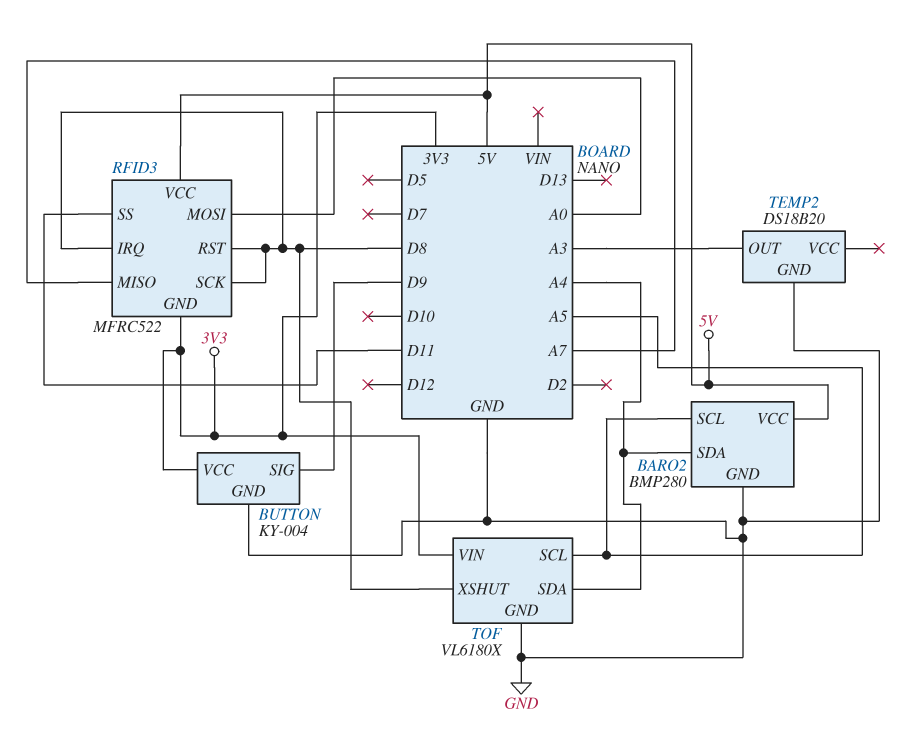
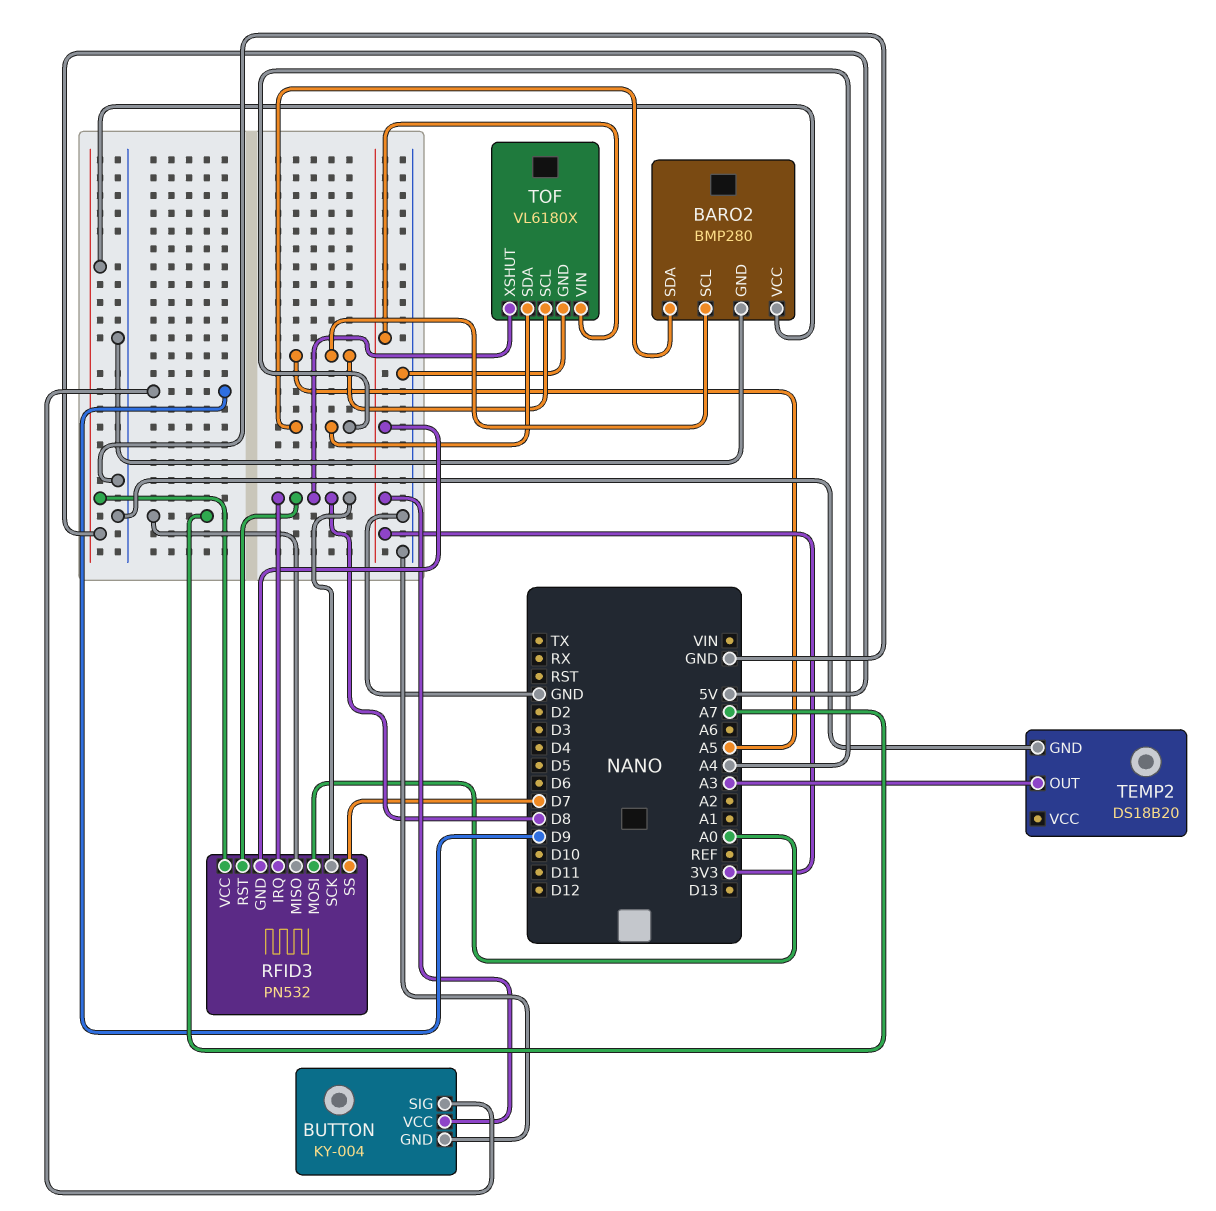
RFID3: MFRC522 -> PN532
RFID3 pin SS: D11 -> D7

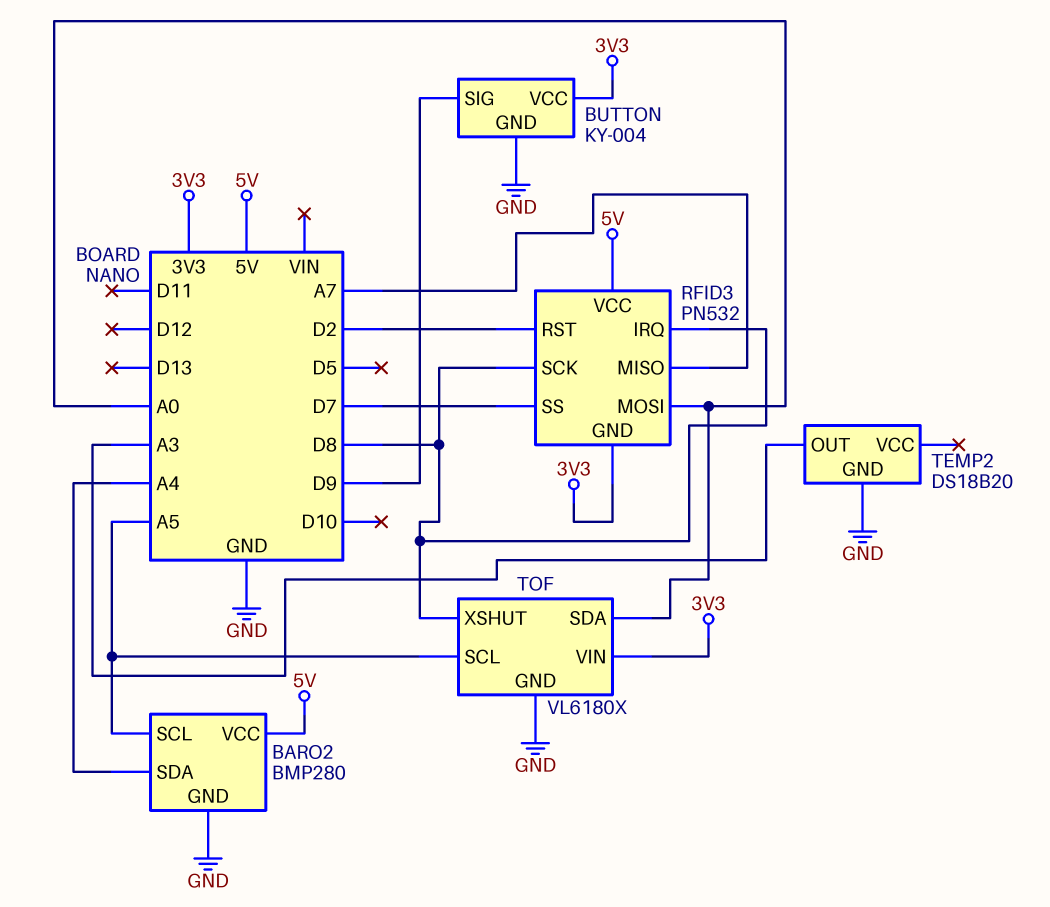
RFID3 pin RST: D8 -> D2
TOF pin SDA: A4 -> A0

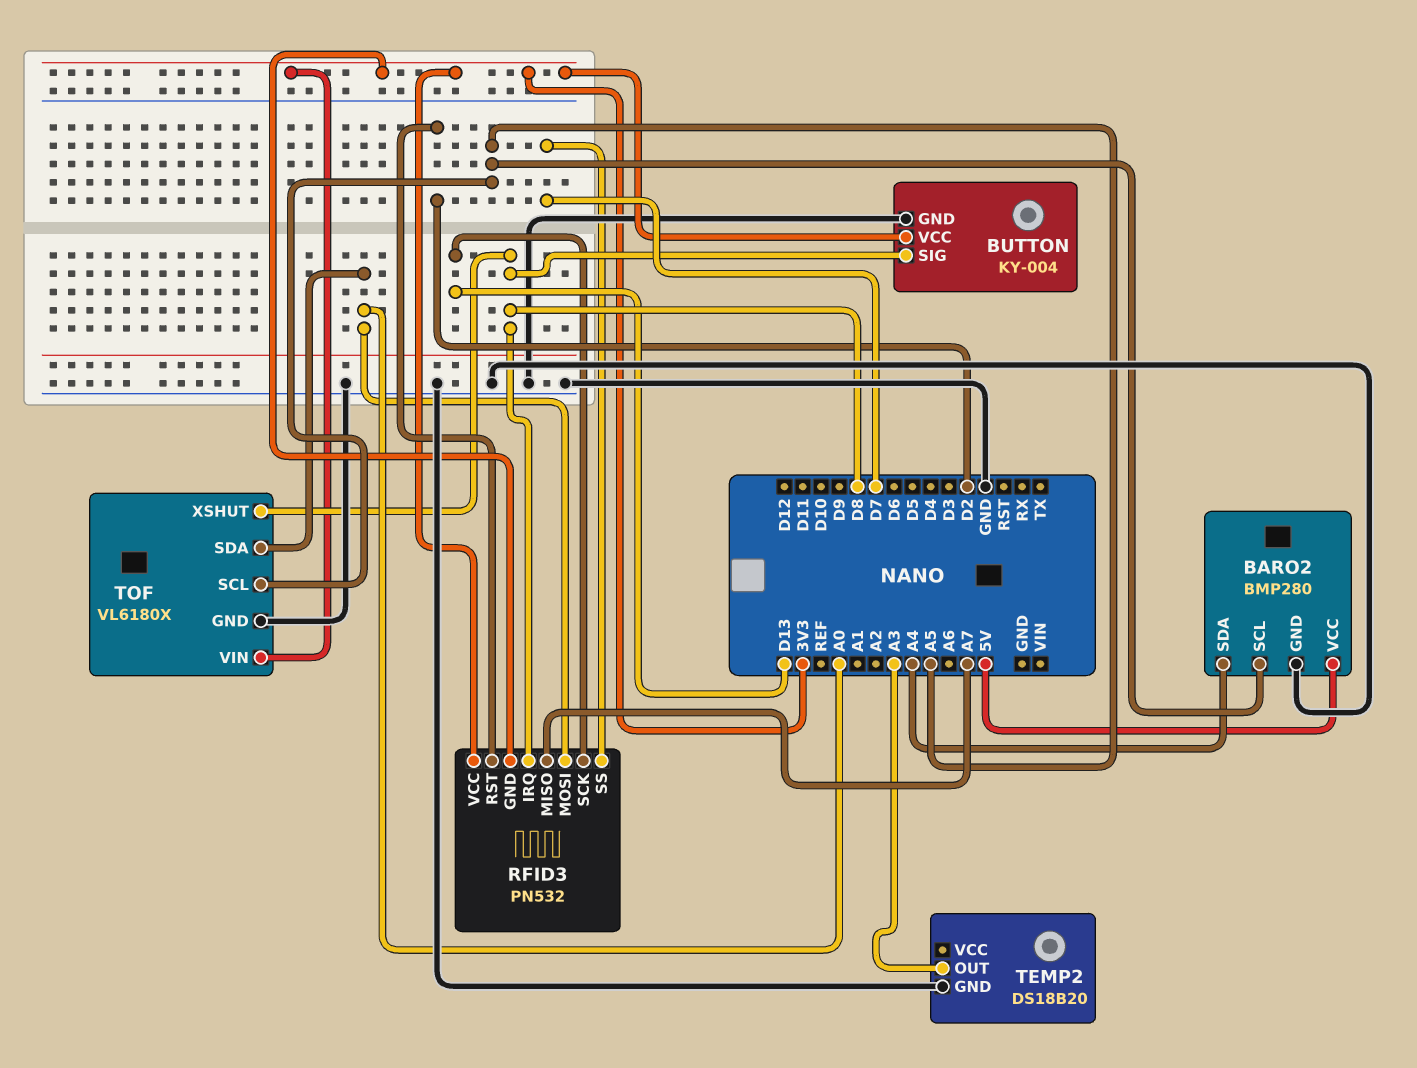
BUTTON pin SIG: D9 -> D8
RFID3 pin SCK: D8 -> D13
RFID3 pin VCC: 5V -> 3V3

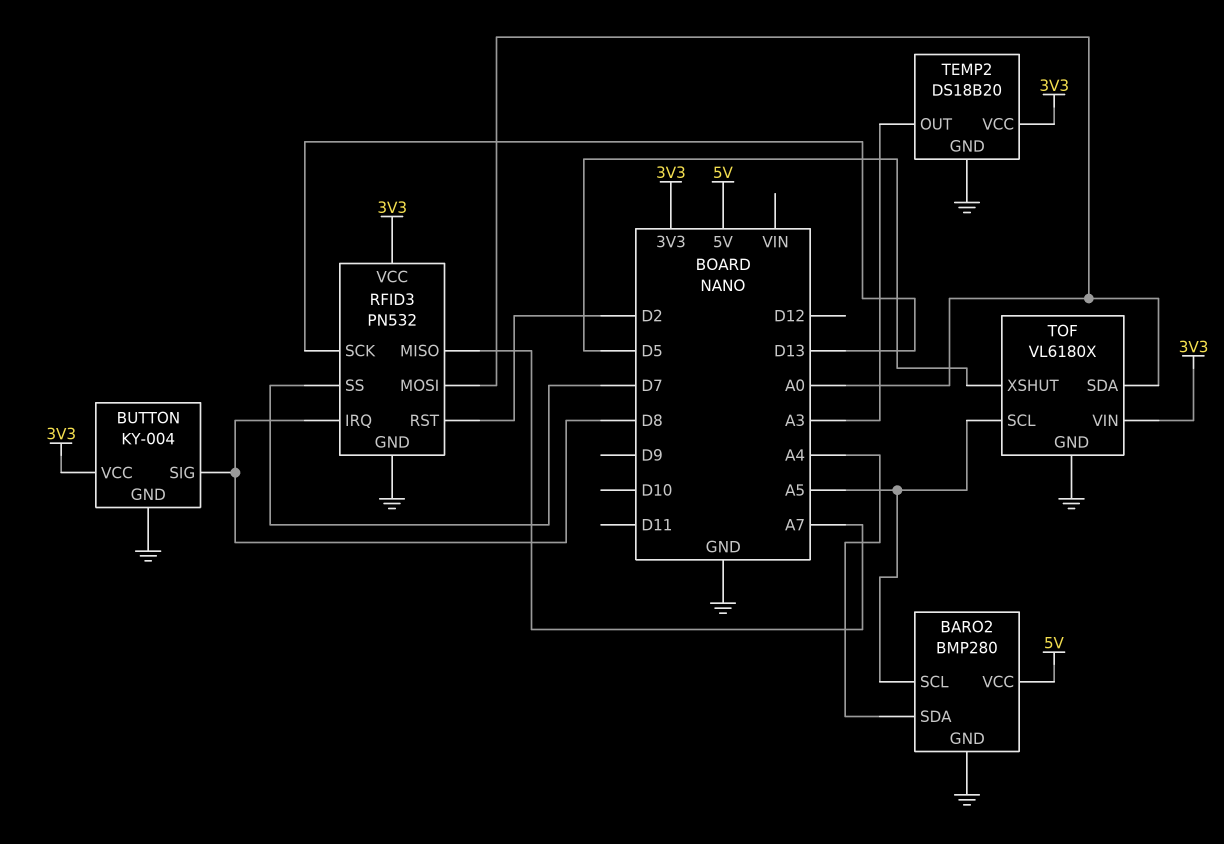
RFID3 pin GND: 3V3 -> GND
TEMP2 pin VCC: none -> 3V3
TOF pin XSHUT: D8 -> D5

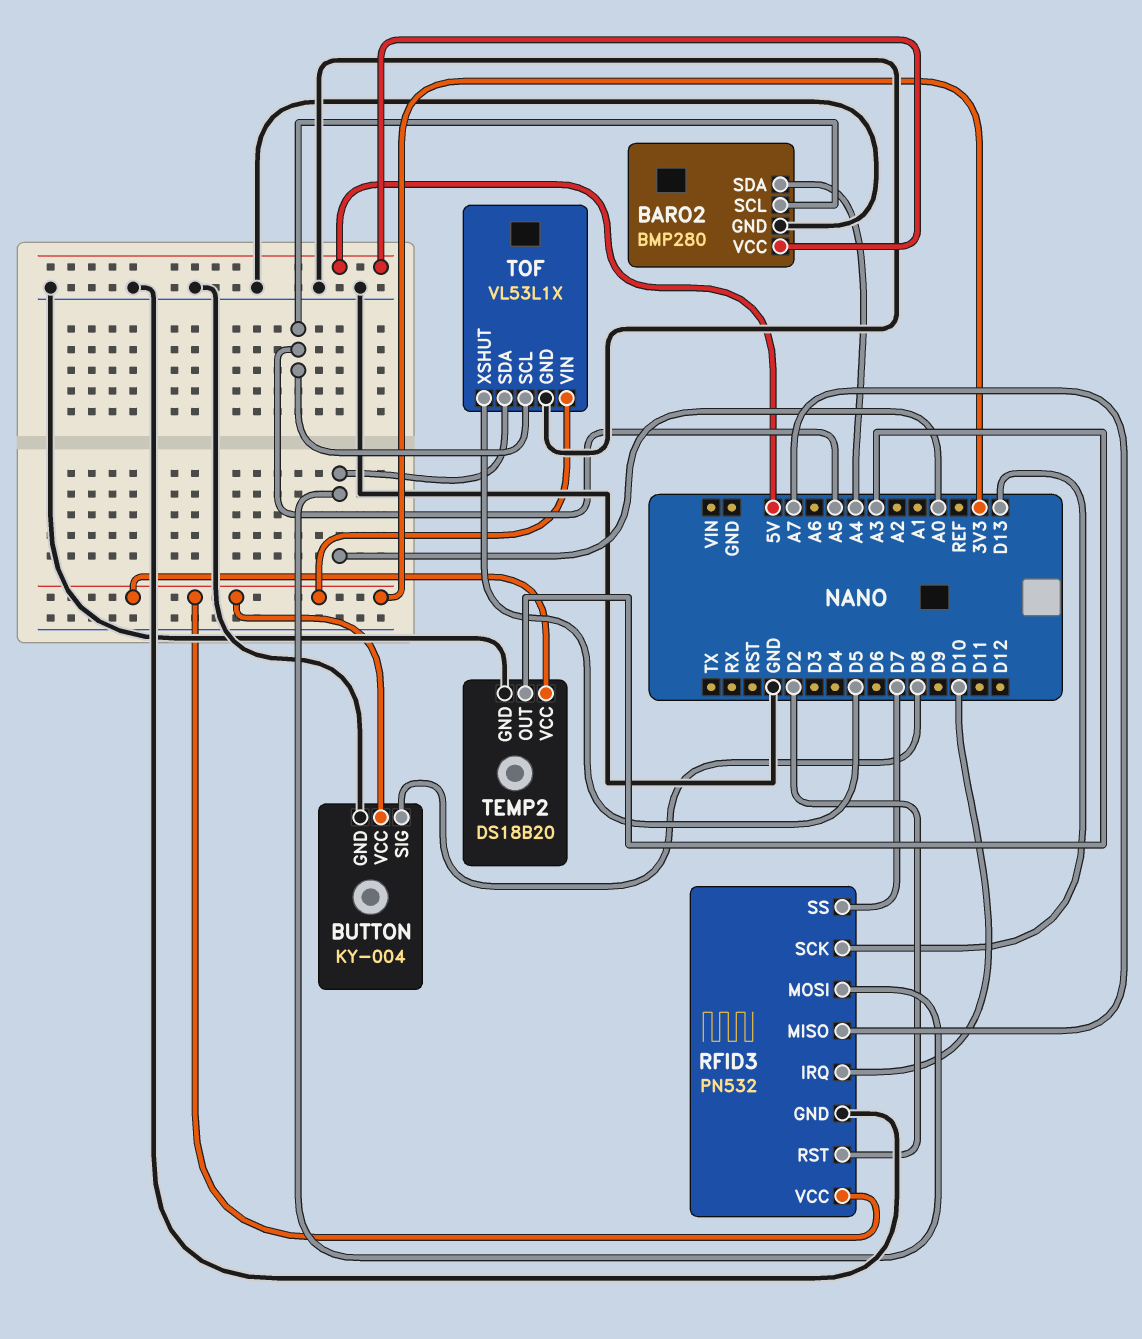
RFID3 pin IRQ: D8 -> D10
TOF: VL6180X -> VL53L1X

